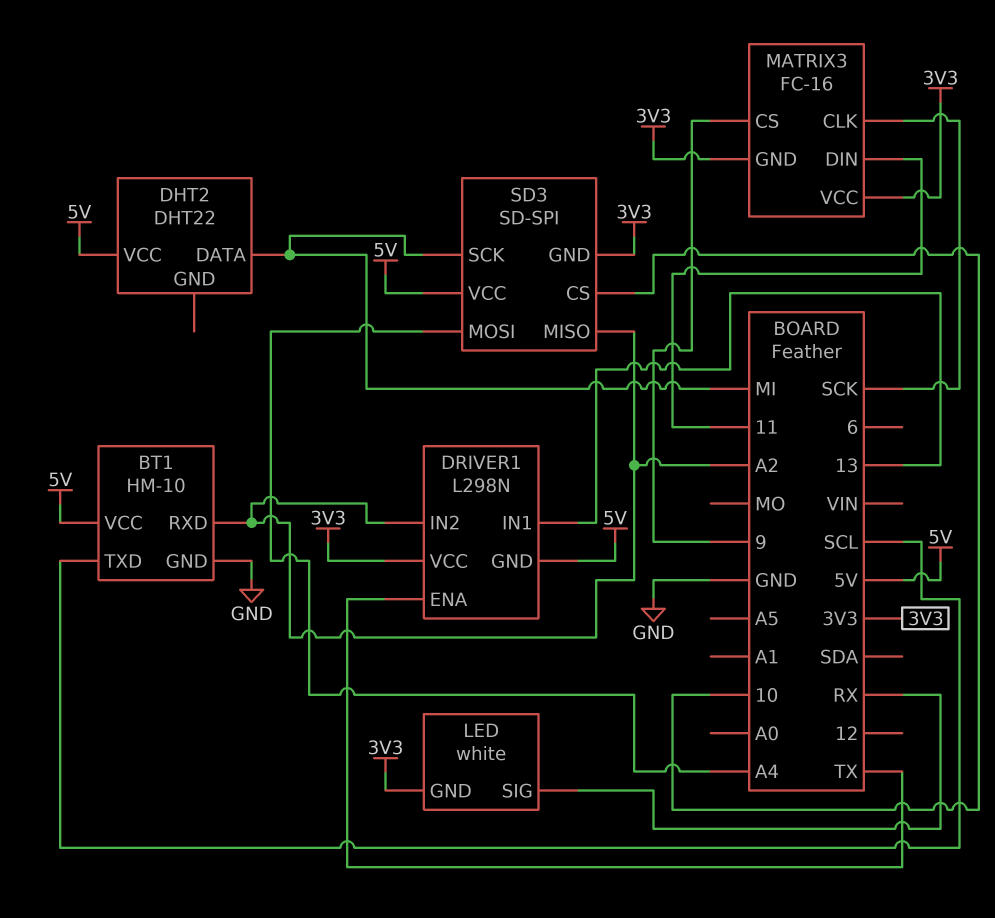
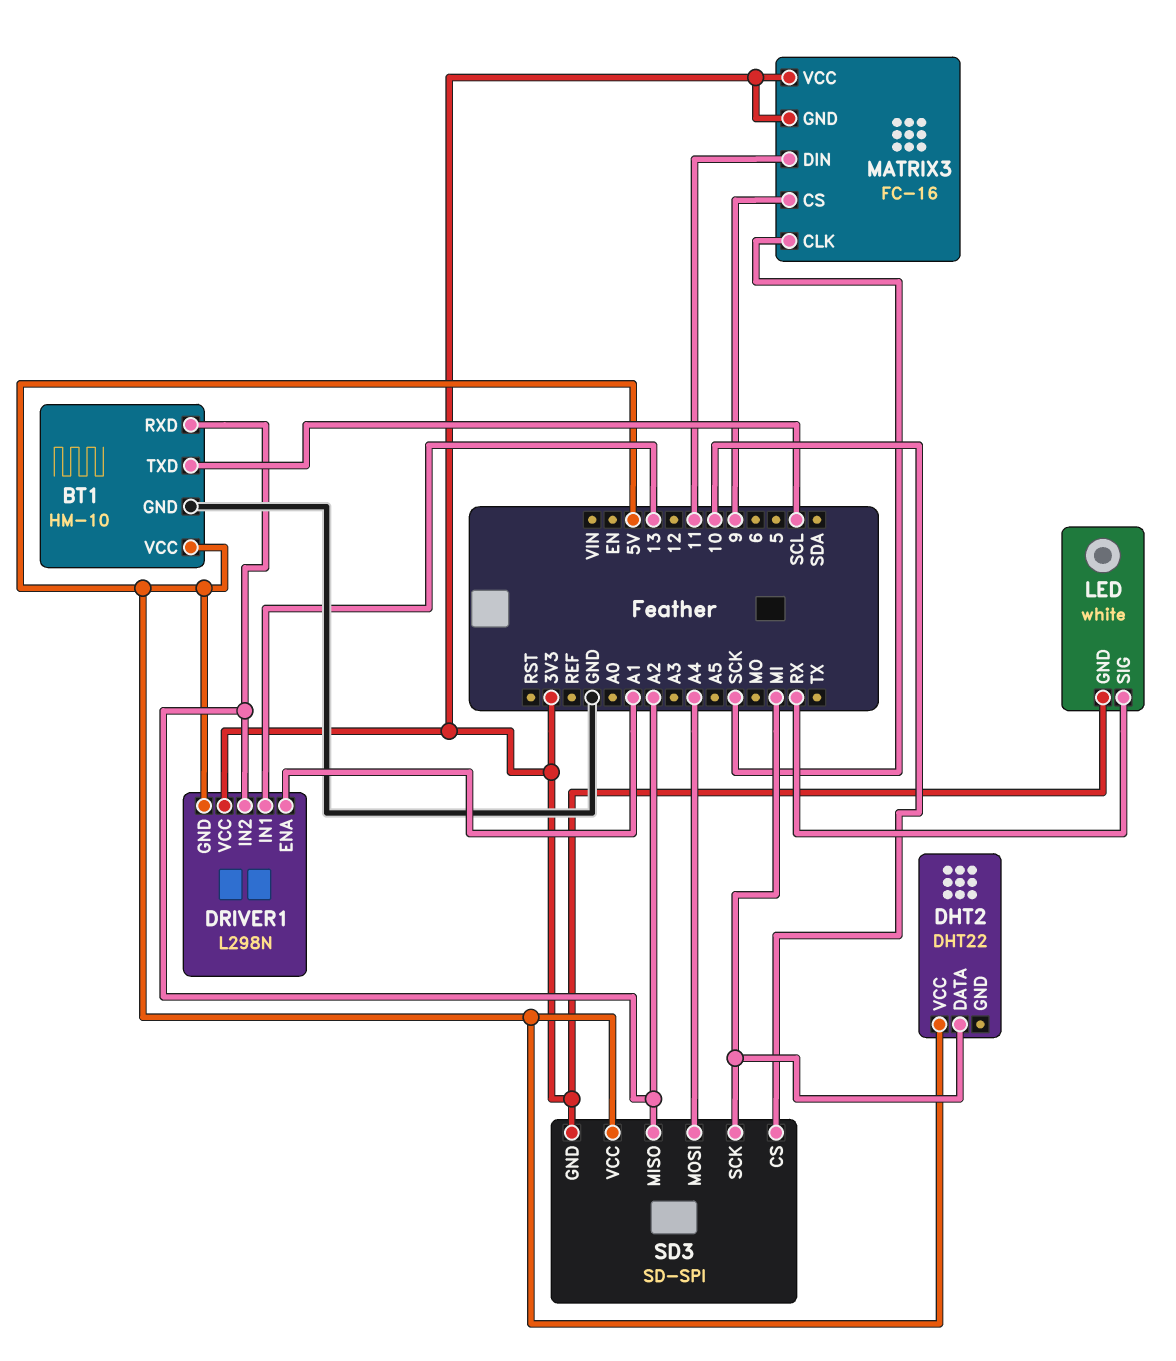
DRIVER1 pin ENA: TX -> A1

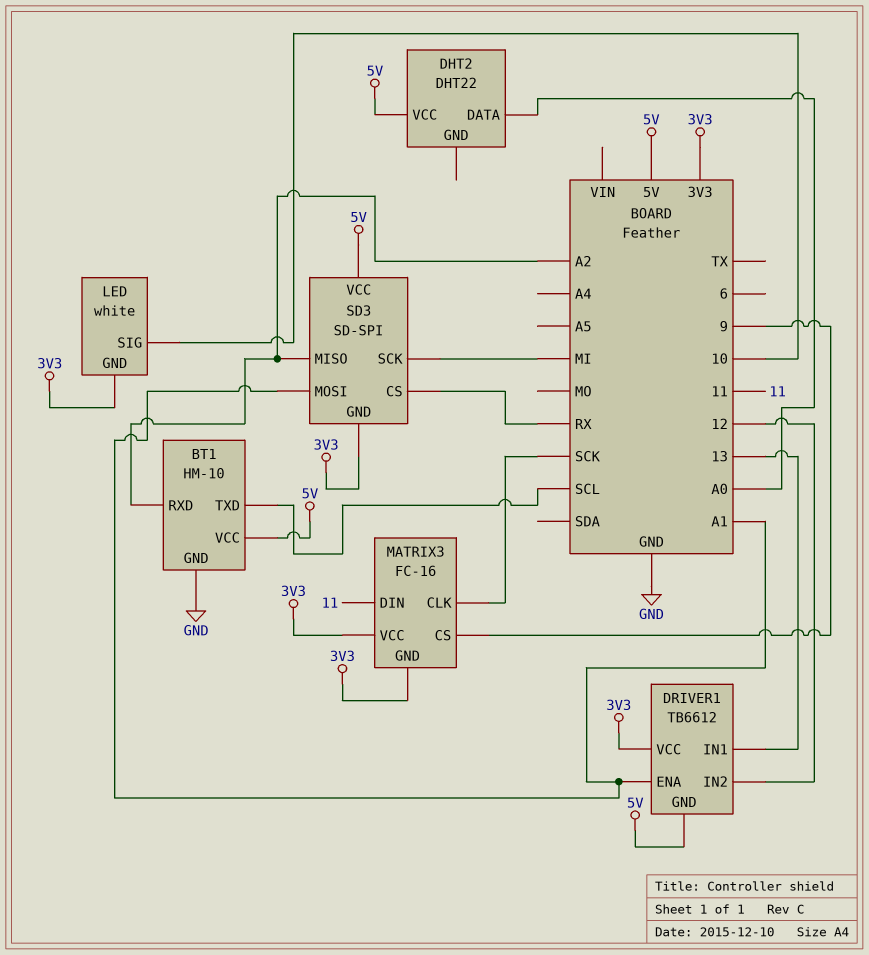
DHT2 pin DATA: MI -> A0
DRIVER1: L298N -> TB6612
DRIVER1 pin IN2: A2 -> 12
LED pin SIG: RX -> 10
SD3 pin CS: 10 -> RX
SD3 pin MOSI: A4 -> A1

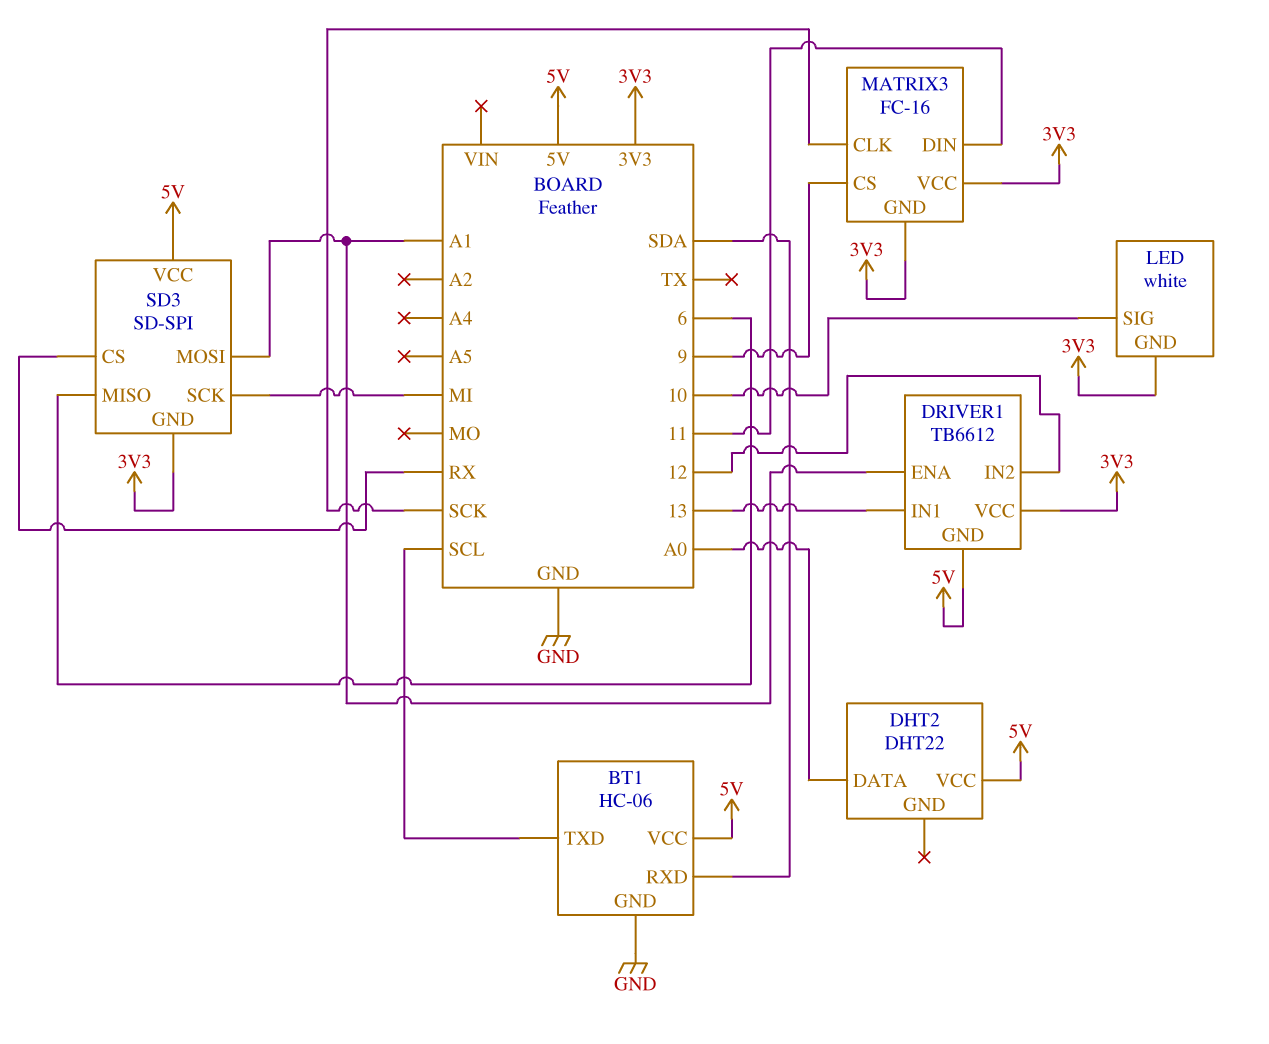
BT1: HM-10 -> HC-06
BT1 pin RXD: A2 -> SDA
SD3 pin MISO: A2 -> 6

